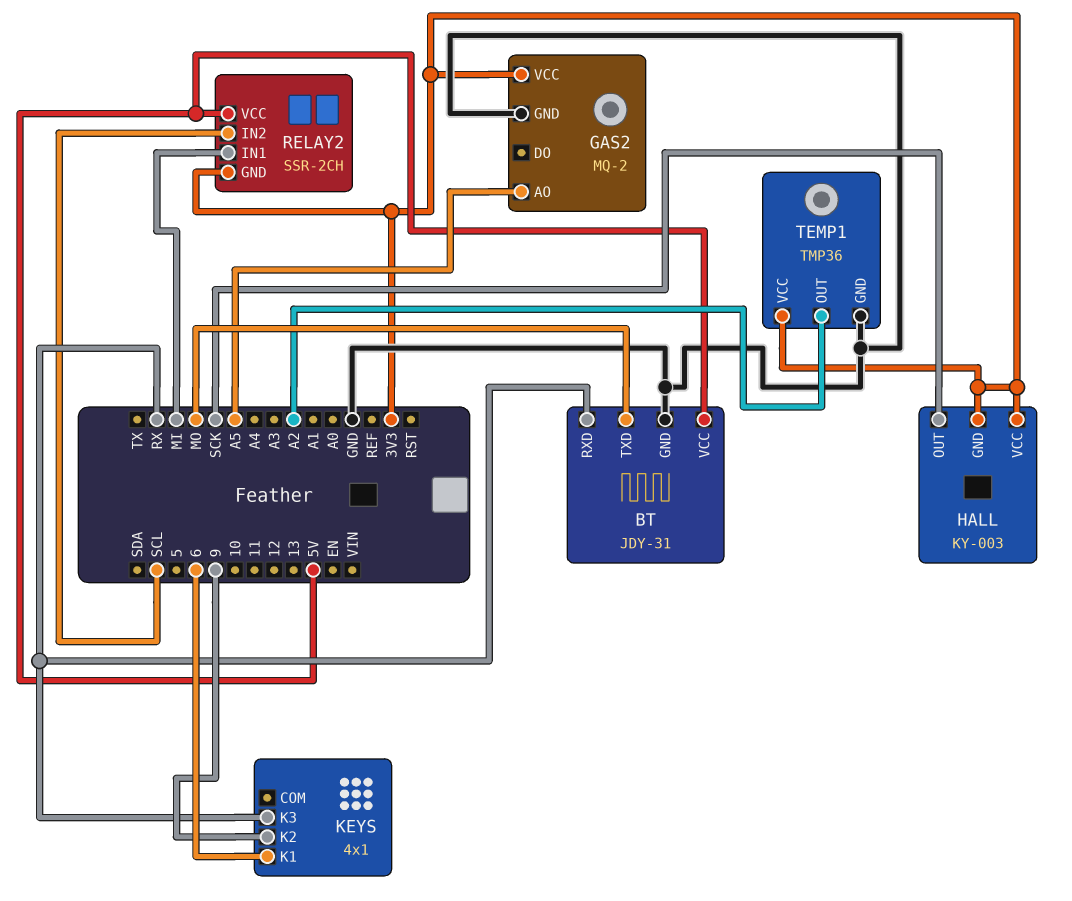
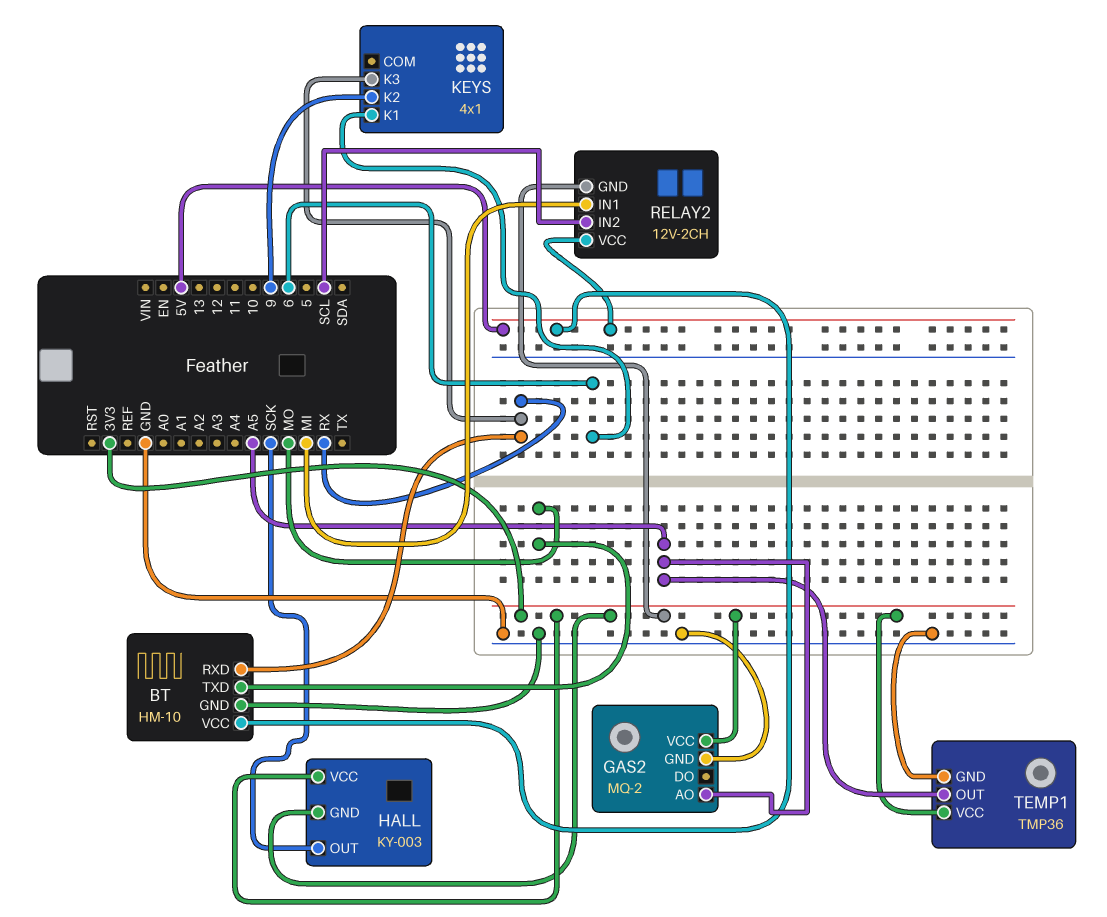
BT: JDY-31 -> HM-10
RELAY2: SSR-2CH -> 12V-2CH
TEMP1 pin OUT: A2 -> A5

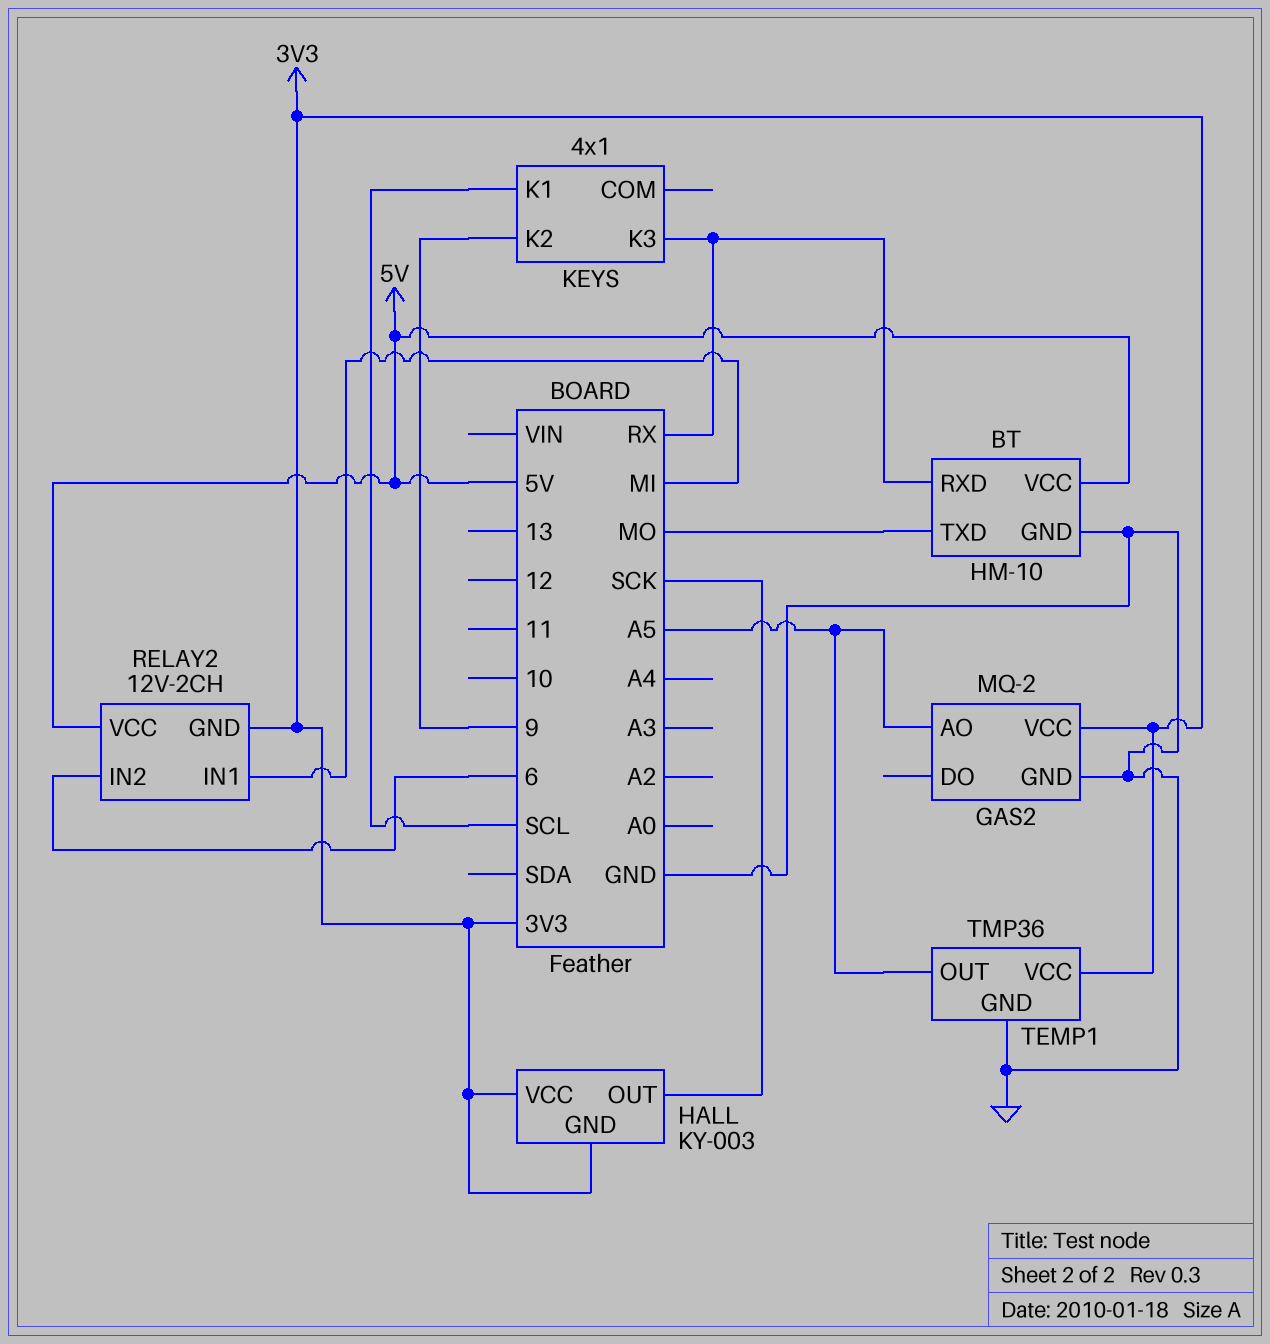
KEYS pin K1: 6 -> SCL
RELAY2 pin IN2: SCL -> 6

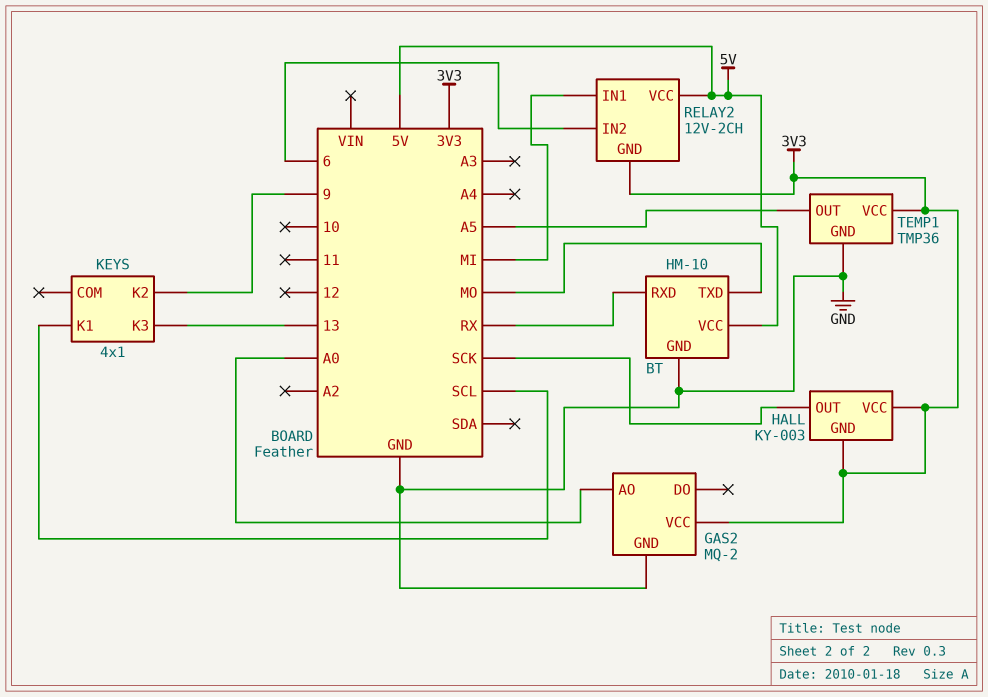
GAS2 pin AO: A5 -> A0
KEYS pin K3: RX -> 13

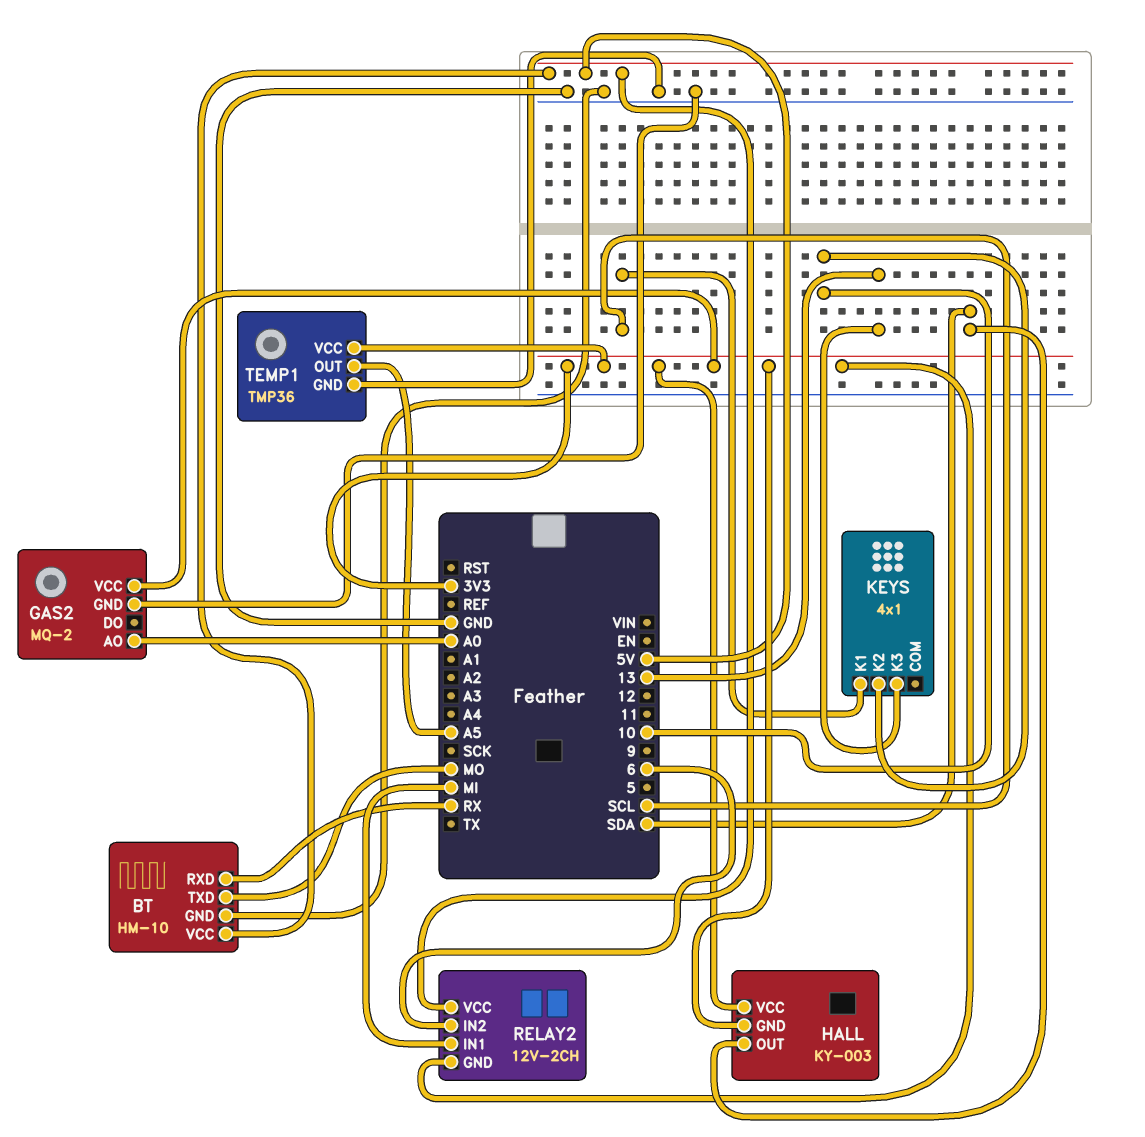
HALL pin OUT: SCK -> SDA
KEYS pin K2: 9 -> 10

